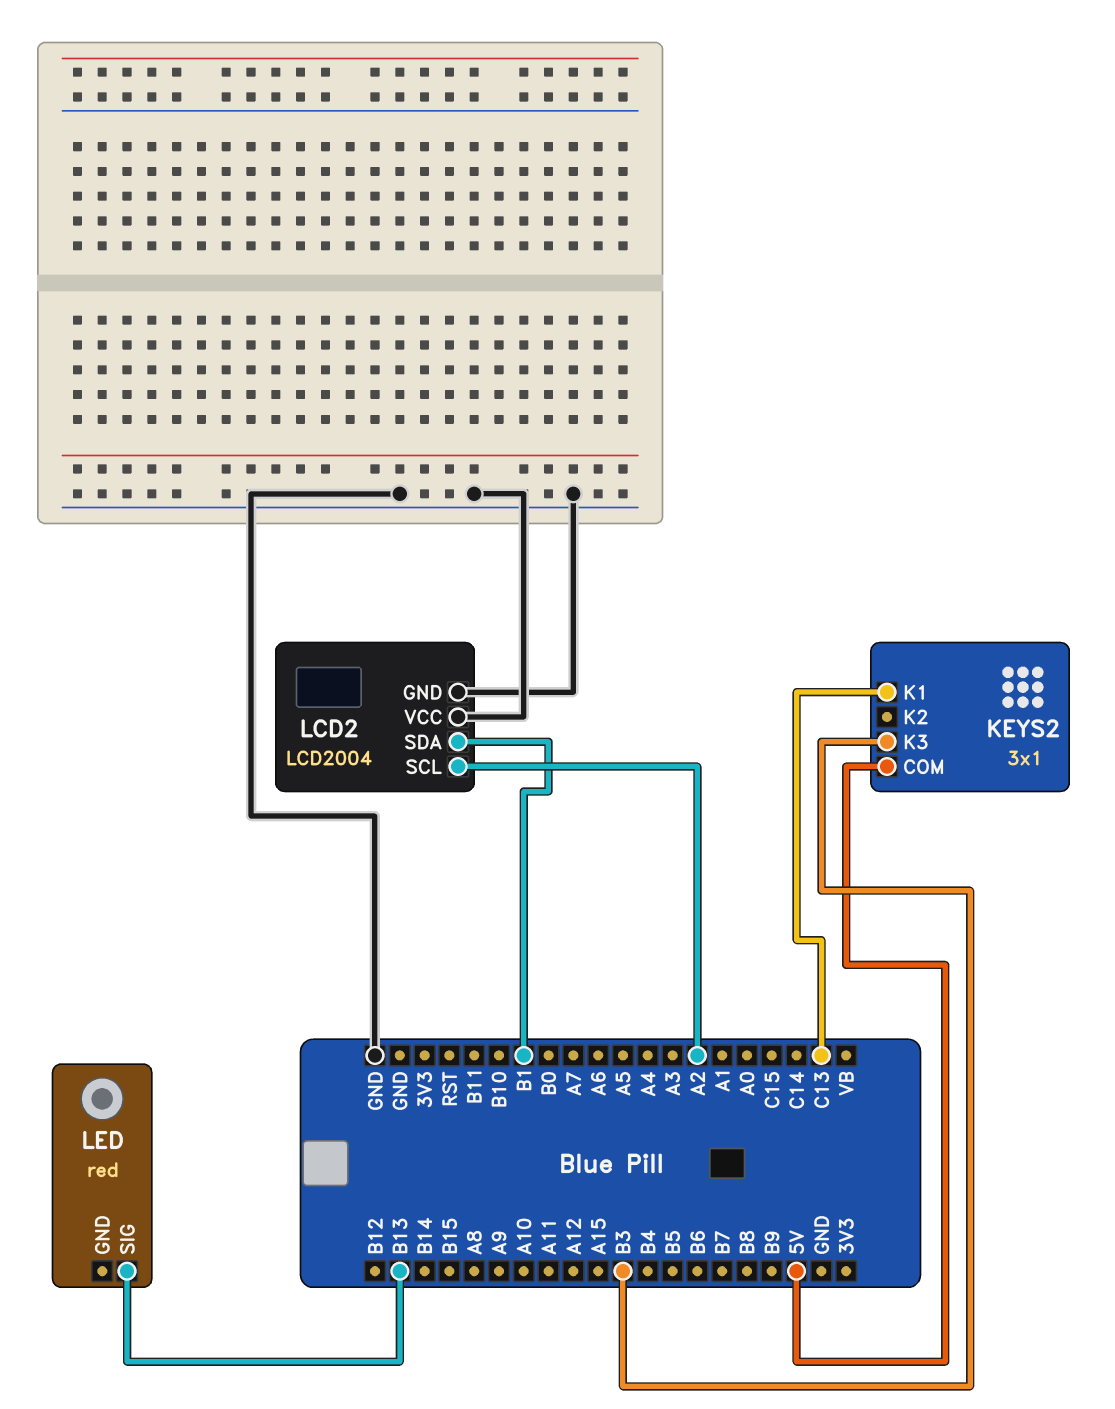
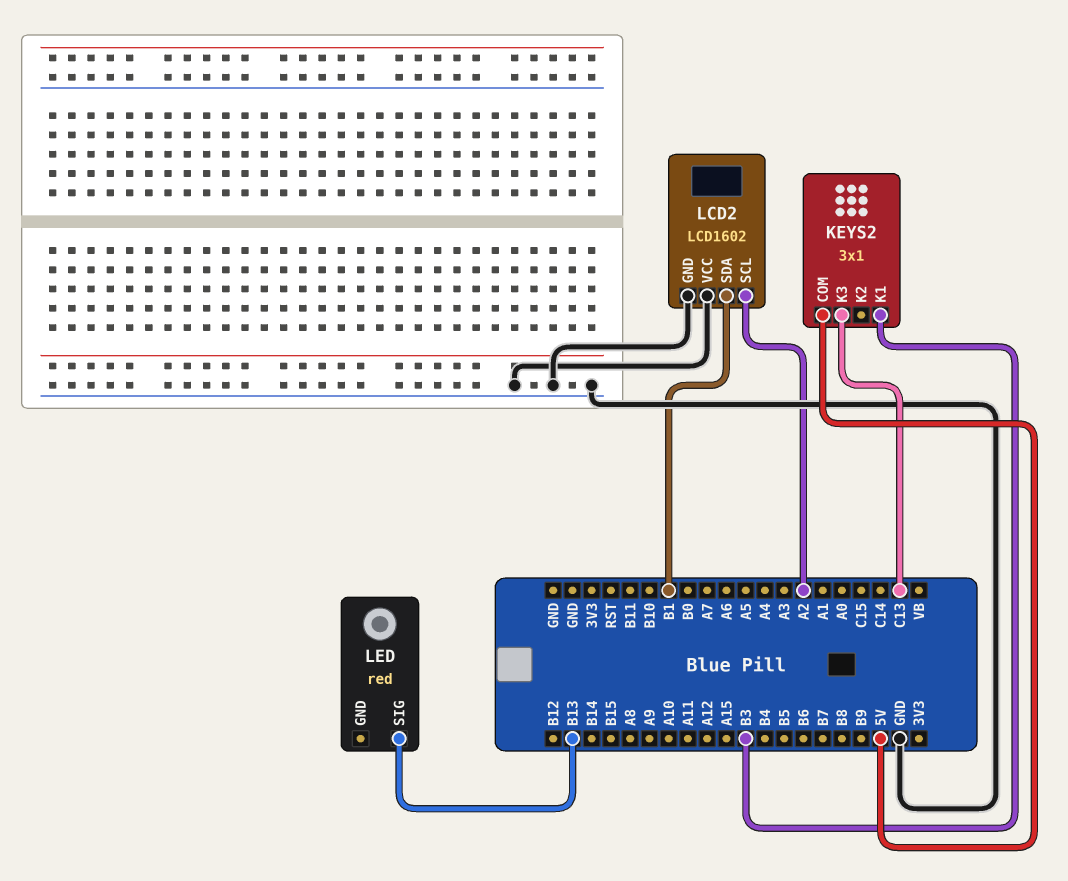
KEYS2 pin K1: C13 -> B3
KEYS2 pin K3: B3 -> C13
LCD2: LCD2004 -> LCD1602

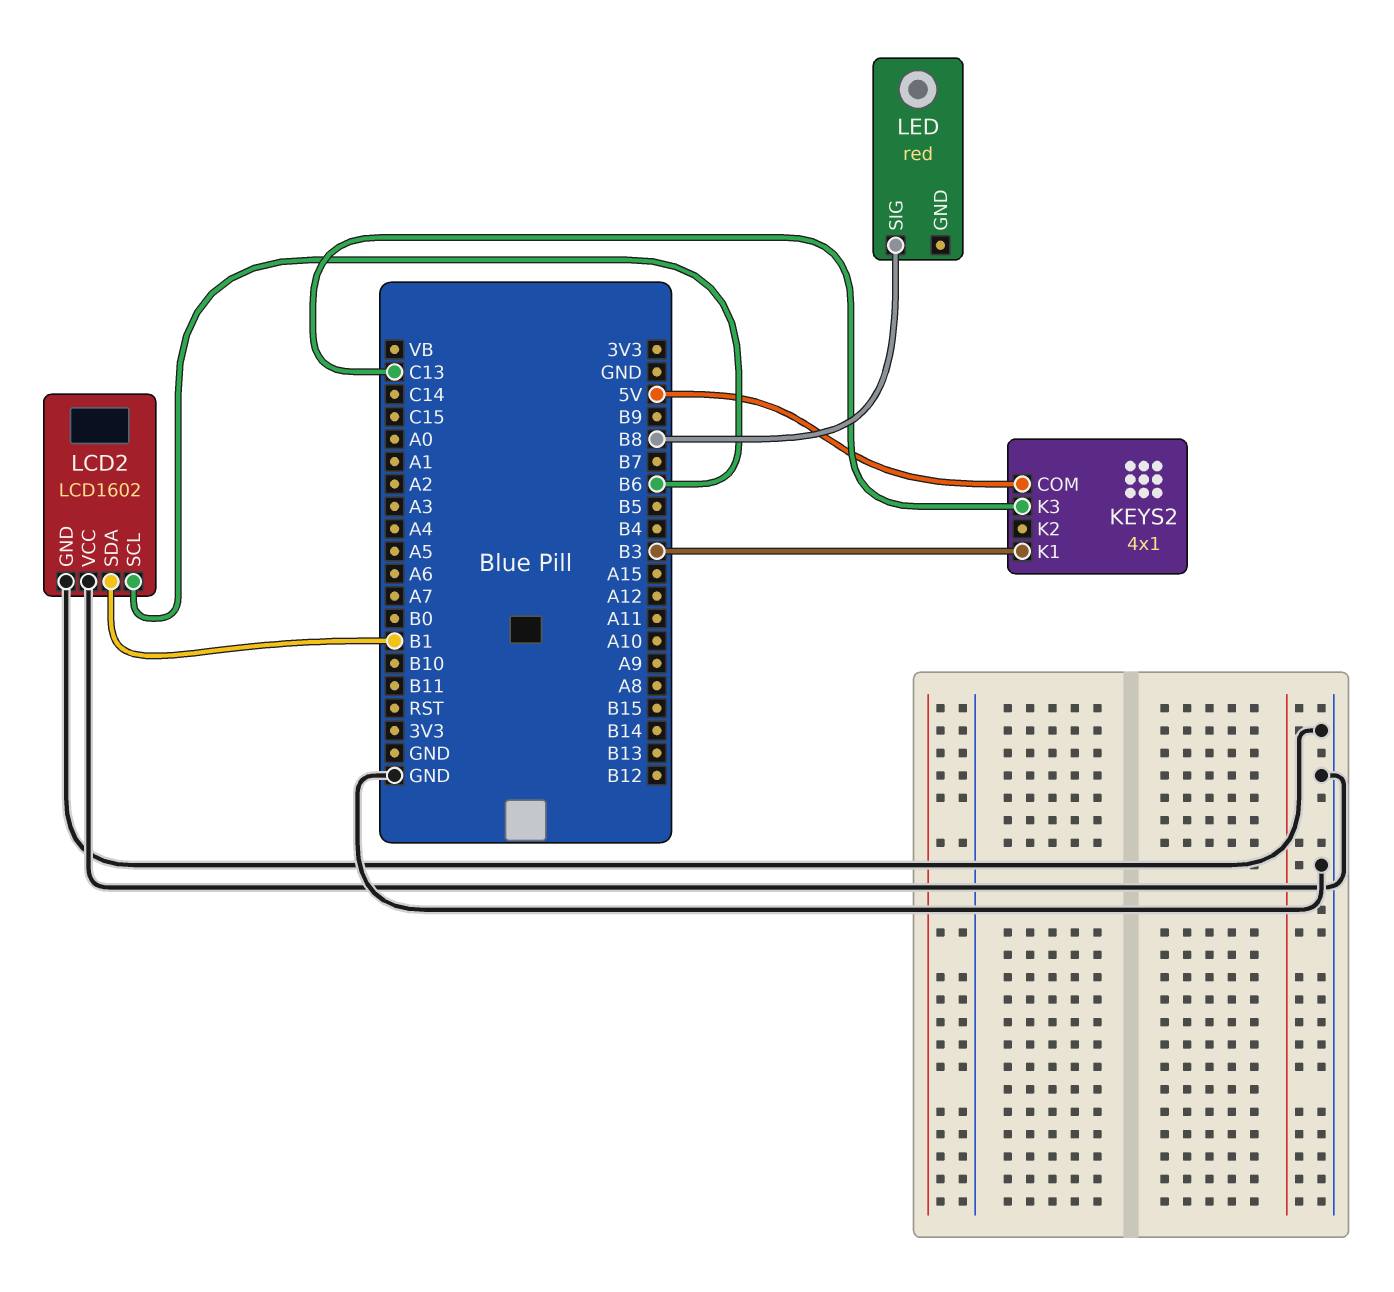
KEYS2: 3x1 -> 4x1
LCD2 pin SCL: A2 -> B6
LED pin SIG: B13 -> B8

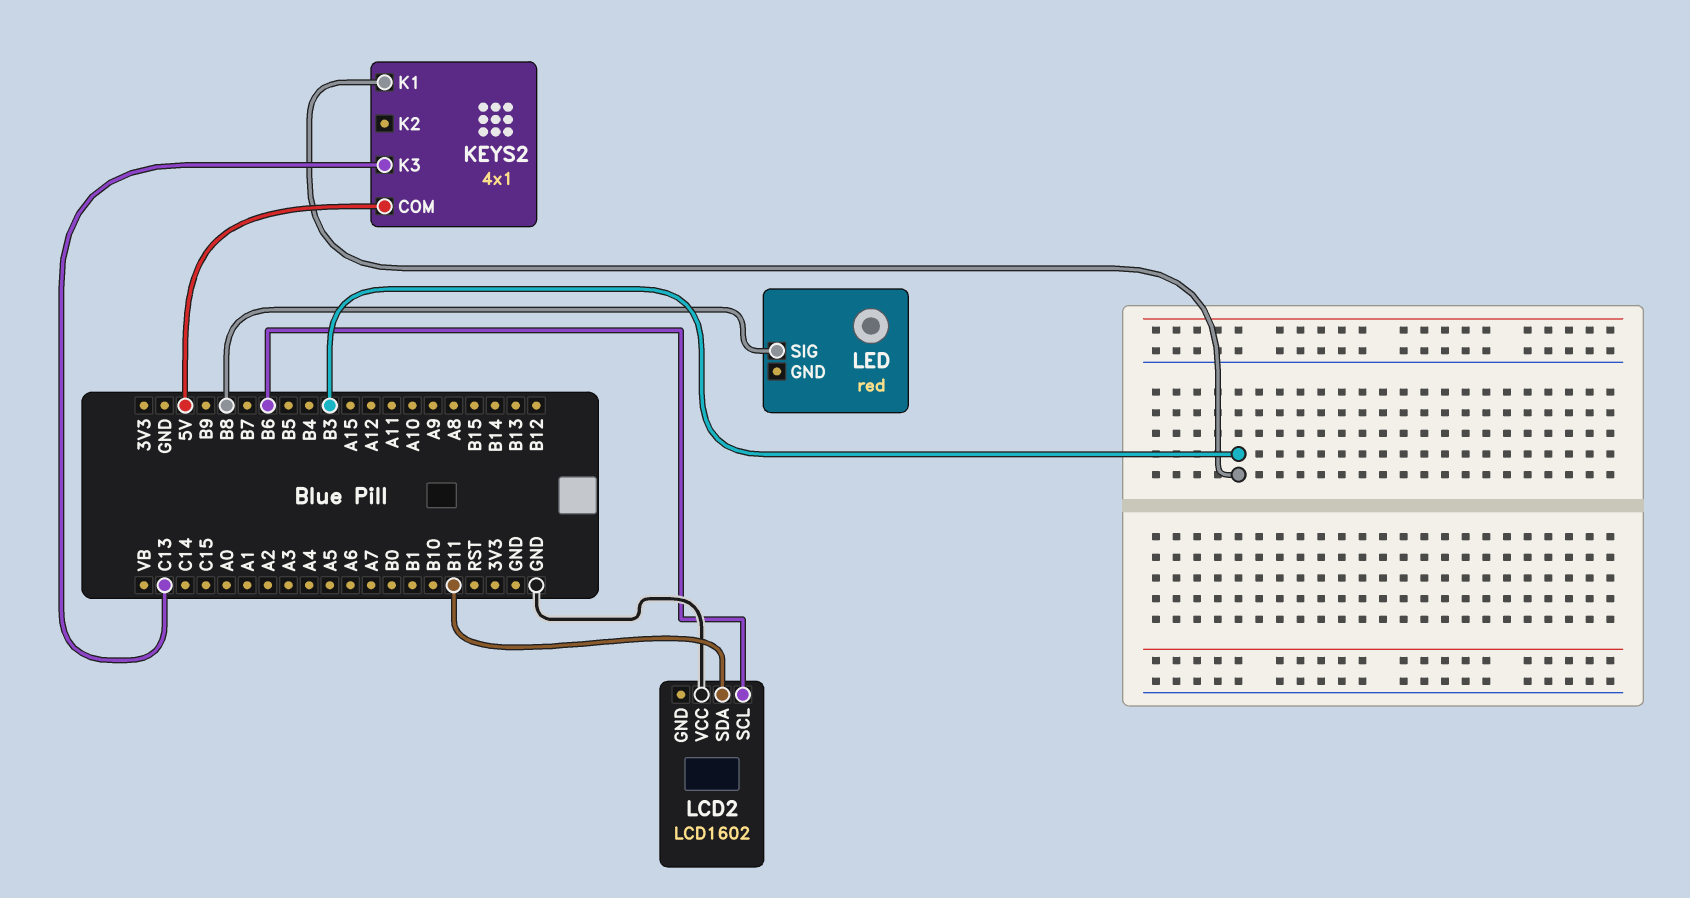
LCD2 pin GND: GND -> none
LCD2 pin SDA: B1 -> B11

